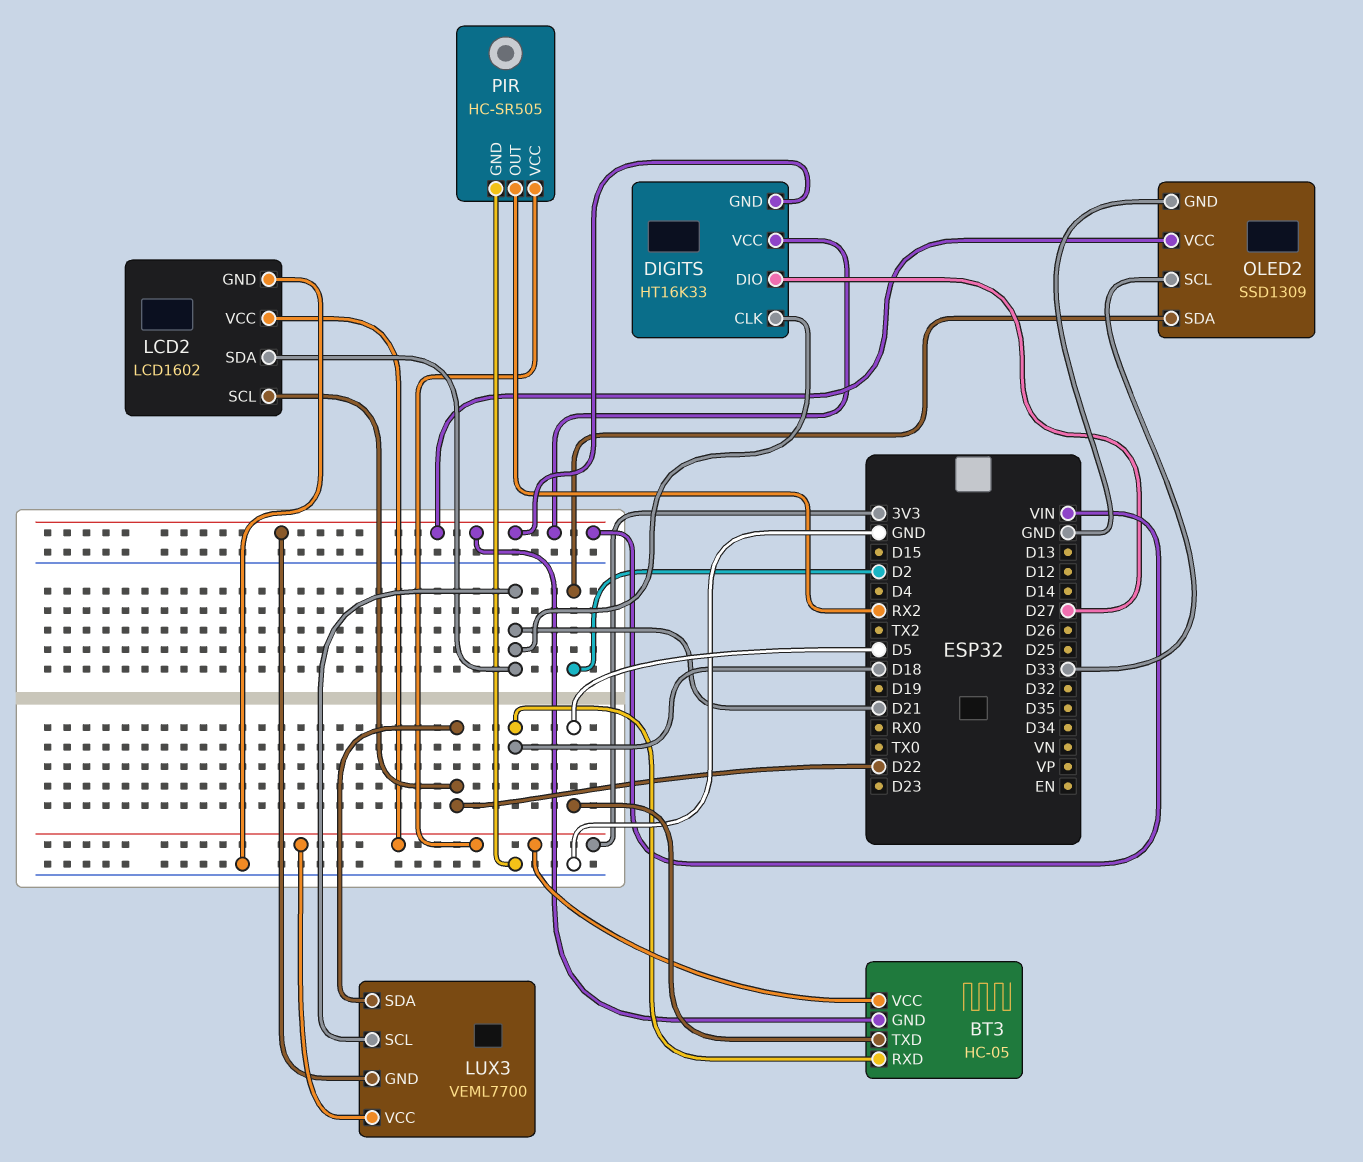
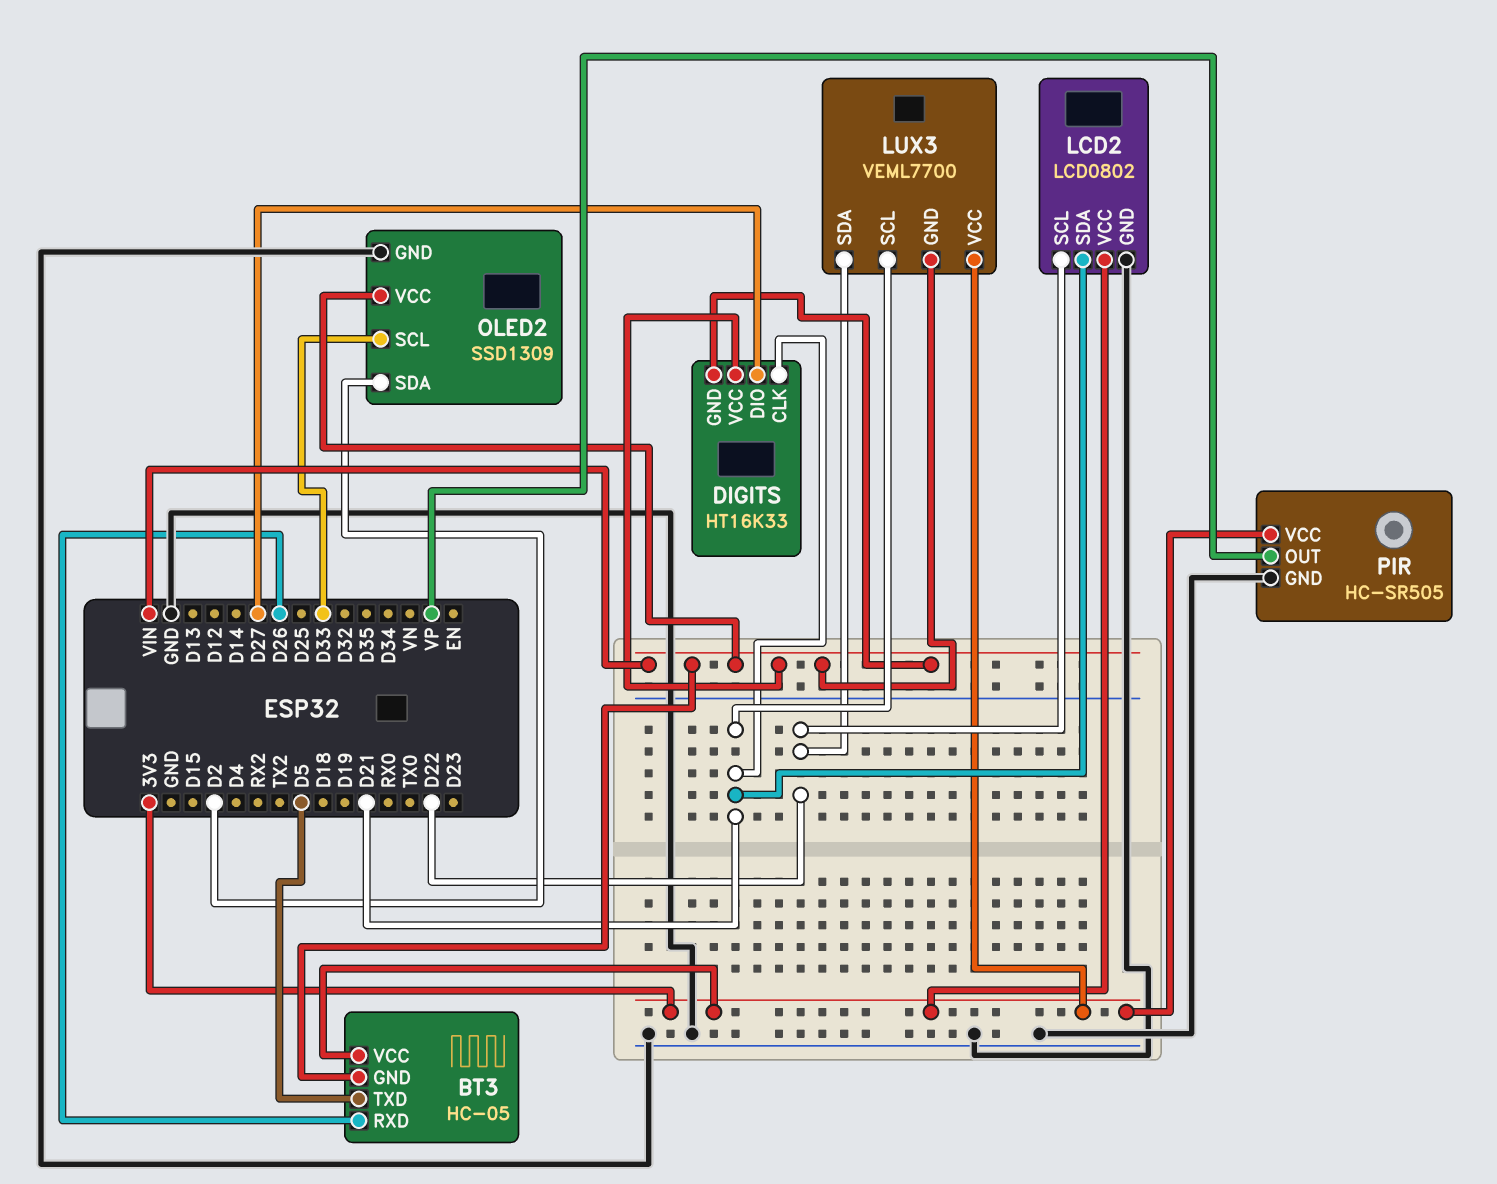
BT3 pin RXD: D18 -> D26
LCD2: LCD1602 -> LCD0802
PIR pin OUT: RX2 -> VP

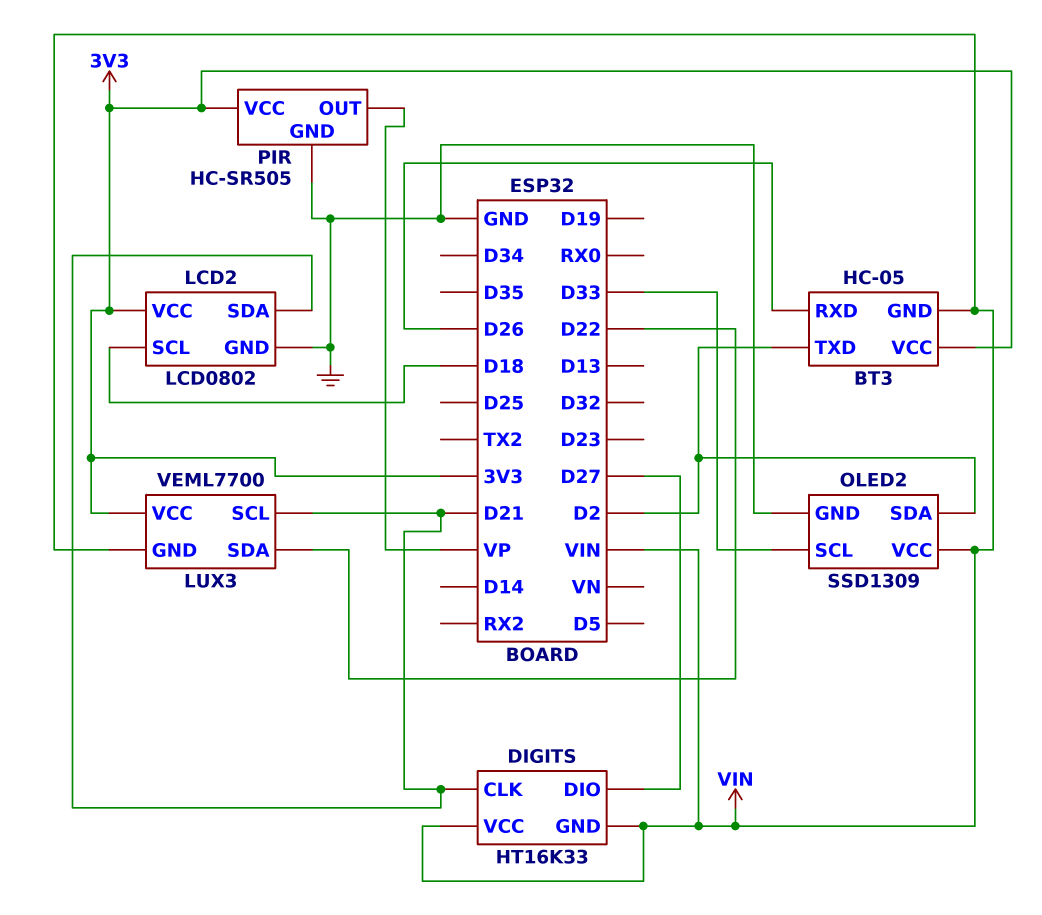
BT3 pin TXD: D5 -> D2
LCD2 pin SCL: D22 -> D18

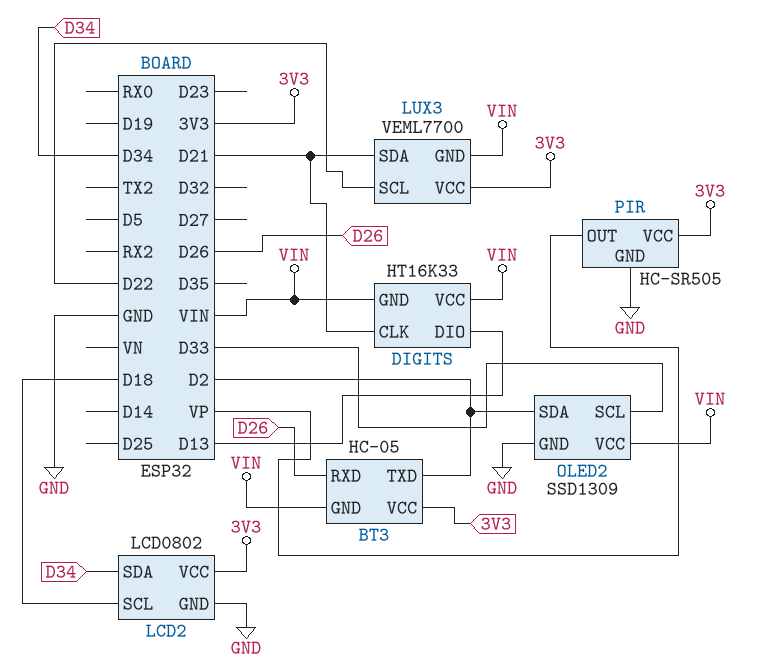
DIGITS pin DIO: D27 -> D13
LCD2 pin SDA: D21 -> D34
LUX3 pin SCL: D21 -> D22
LUX3 pin SDA: D22 -> D21

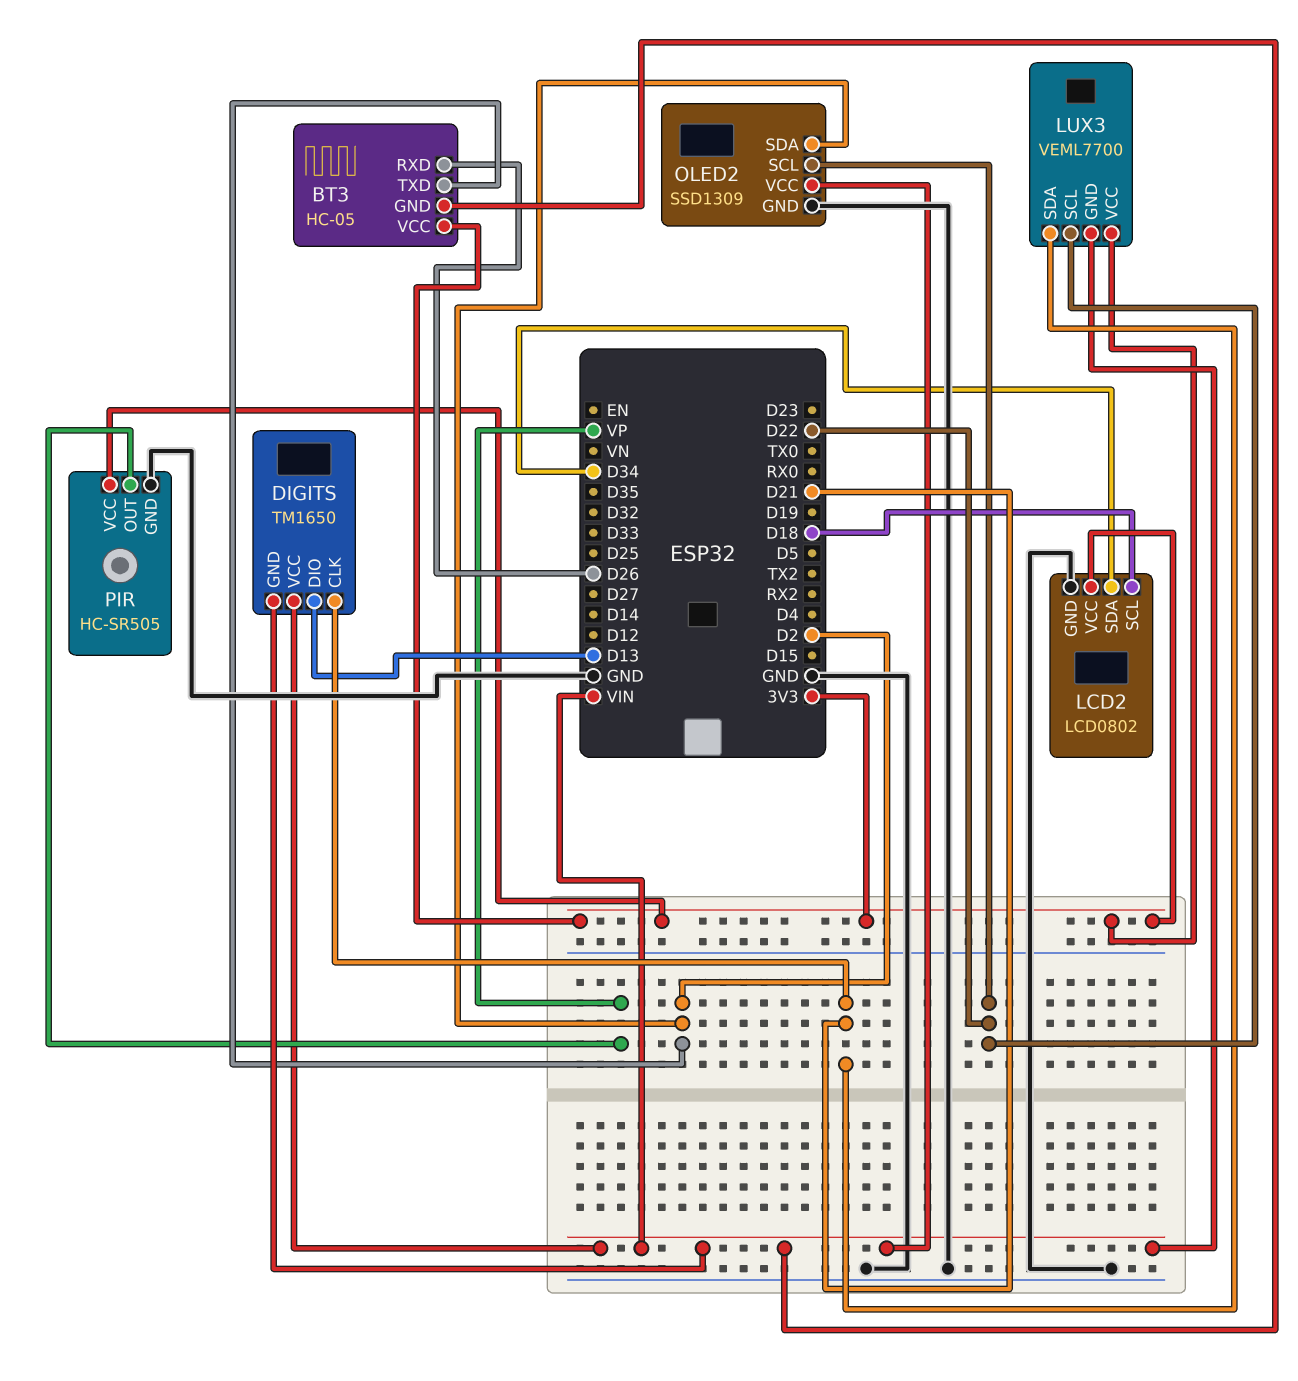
DIGITS: HT16K33 -> TM1650
OLED2 pin SCL: D33 -> D22

